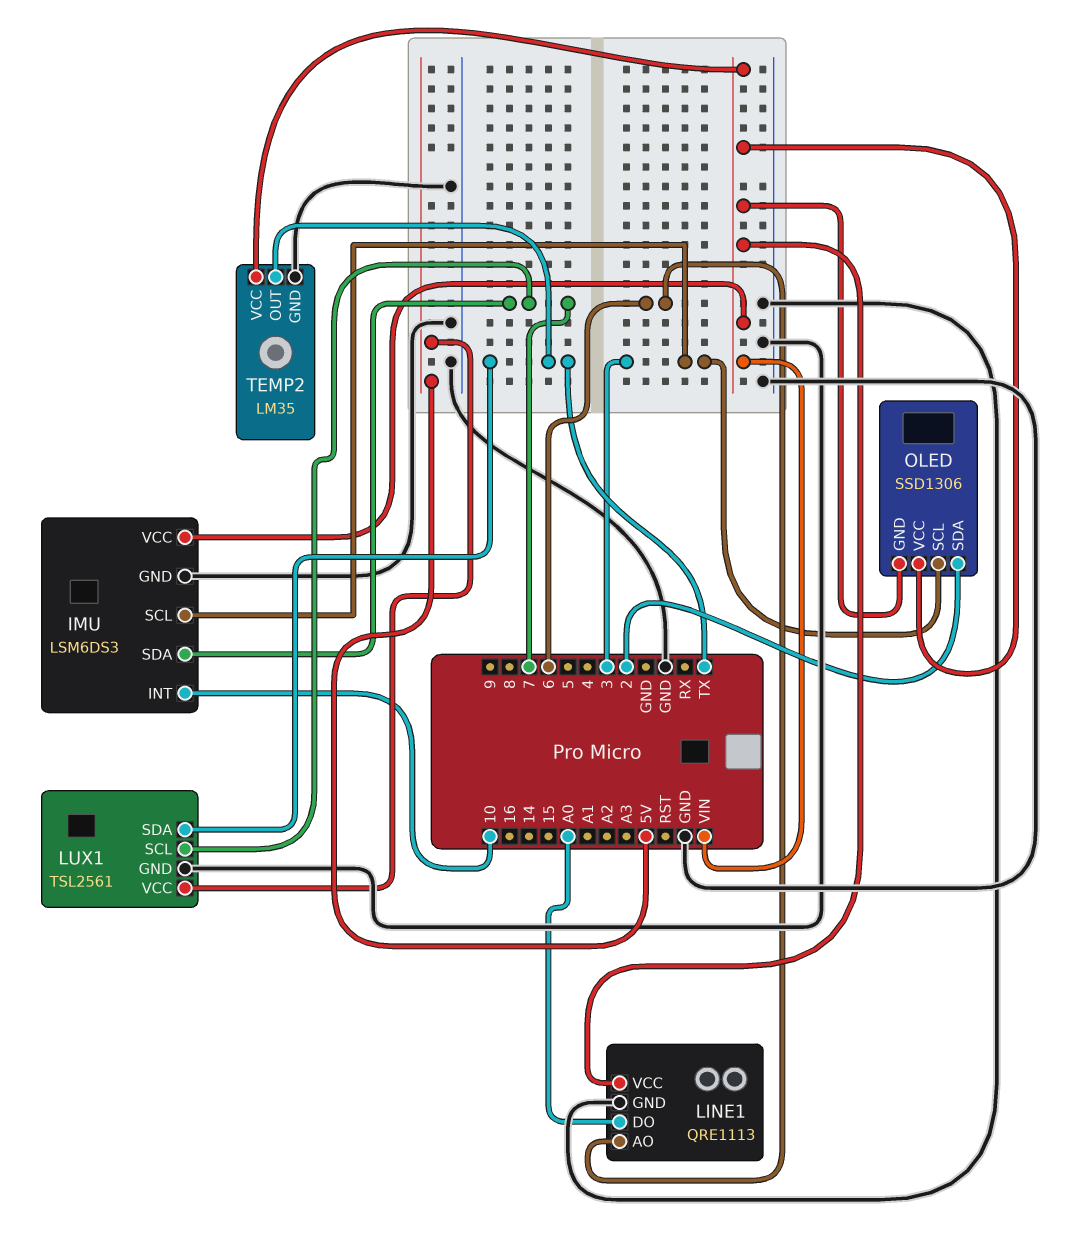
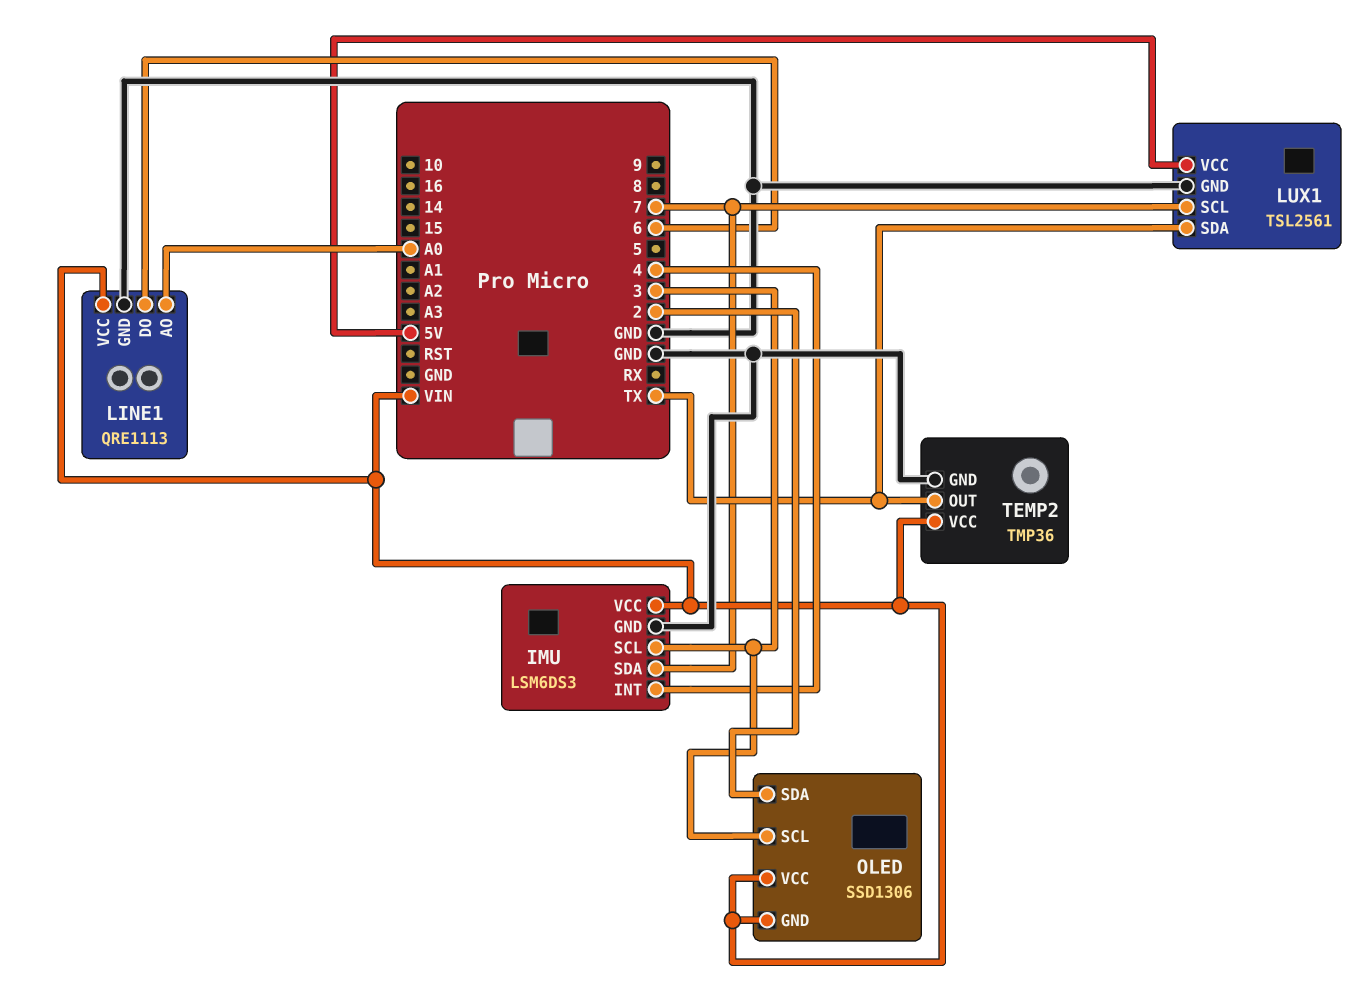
IMU pin INT: 10 -> 4
LINE1 pin AO: 6 -> A0
LINE1 pin DO: A0 -> 6
TEMP2: LM35 -> TMP36

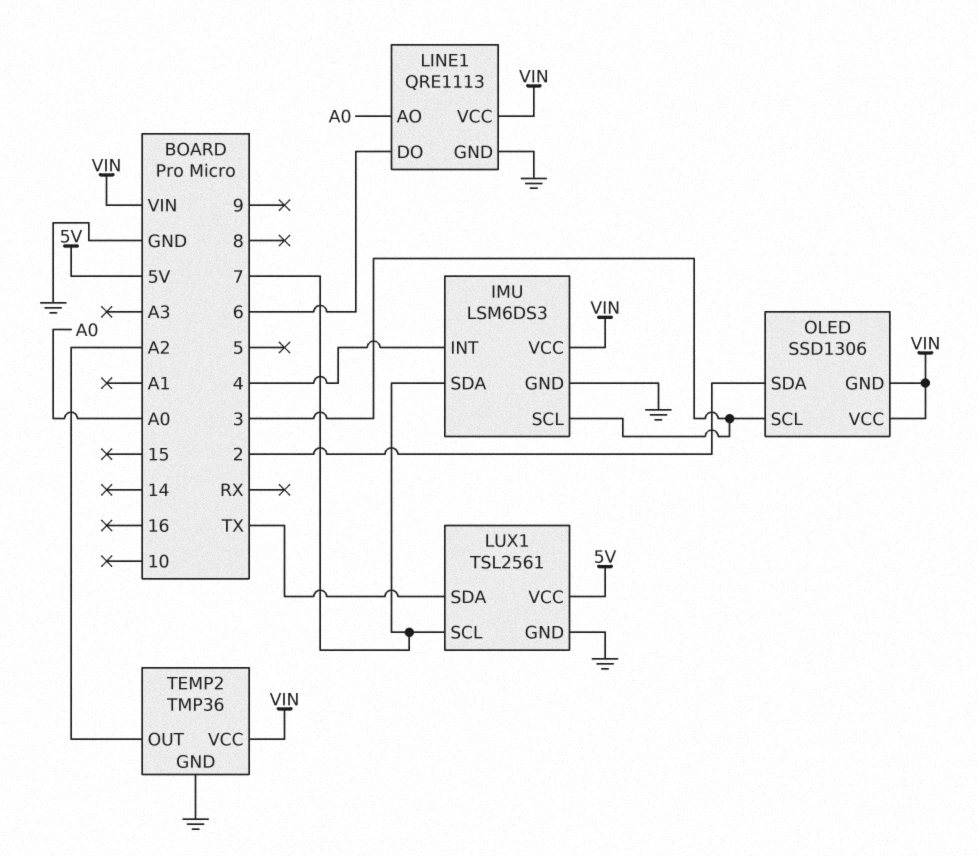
TEMP2 pin OUT: TX -> A2

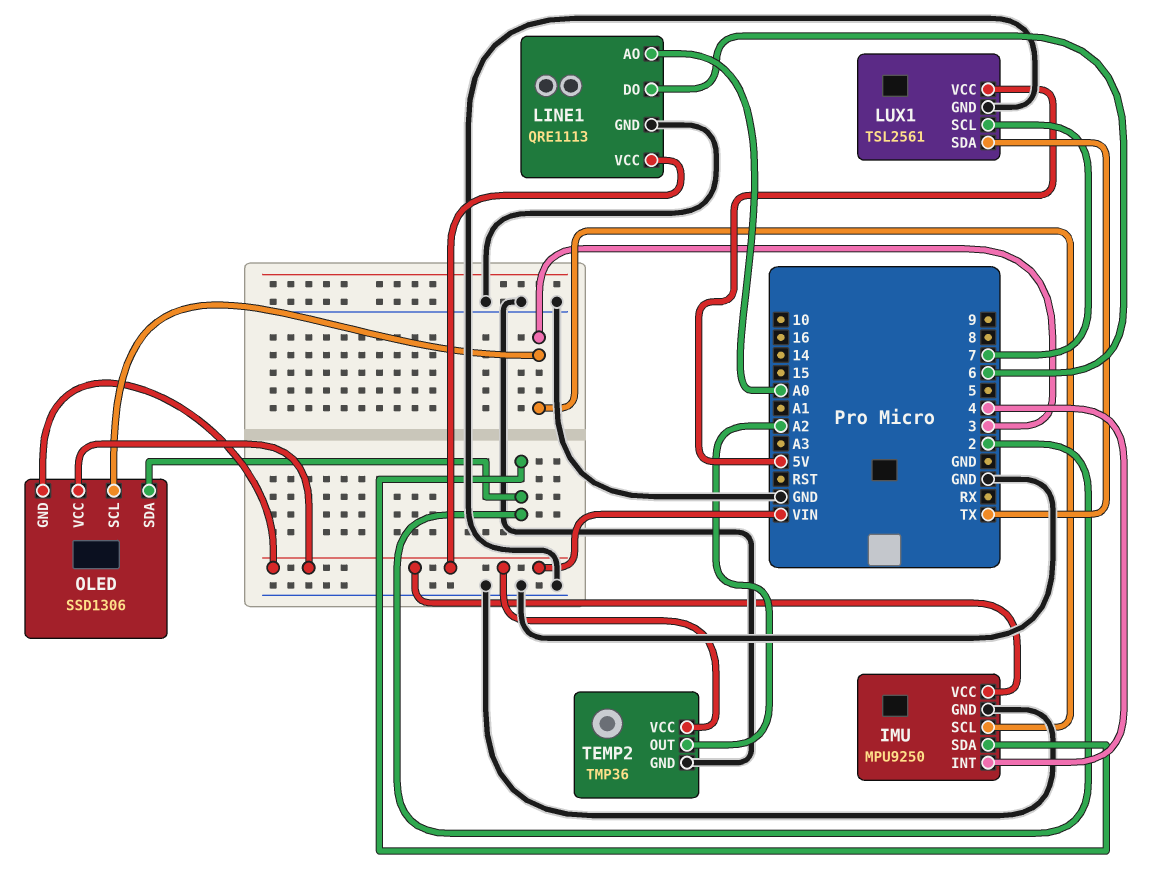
IMU: LSM6DS3 -> MPU9250
IMU pin SDA: 7 -> 2

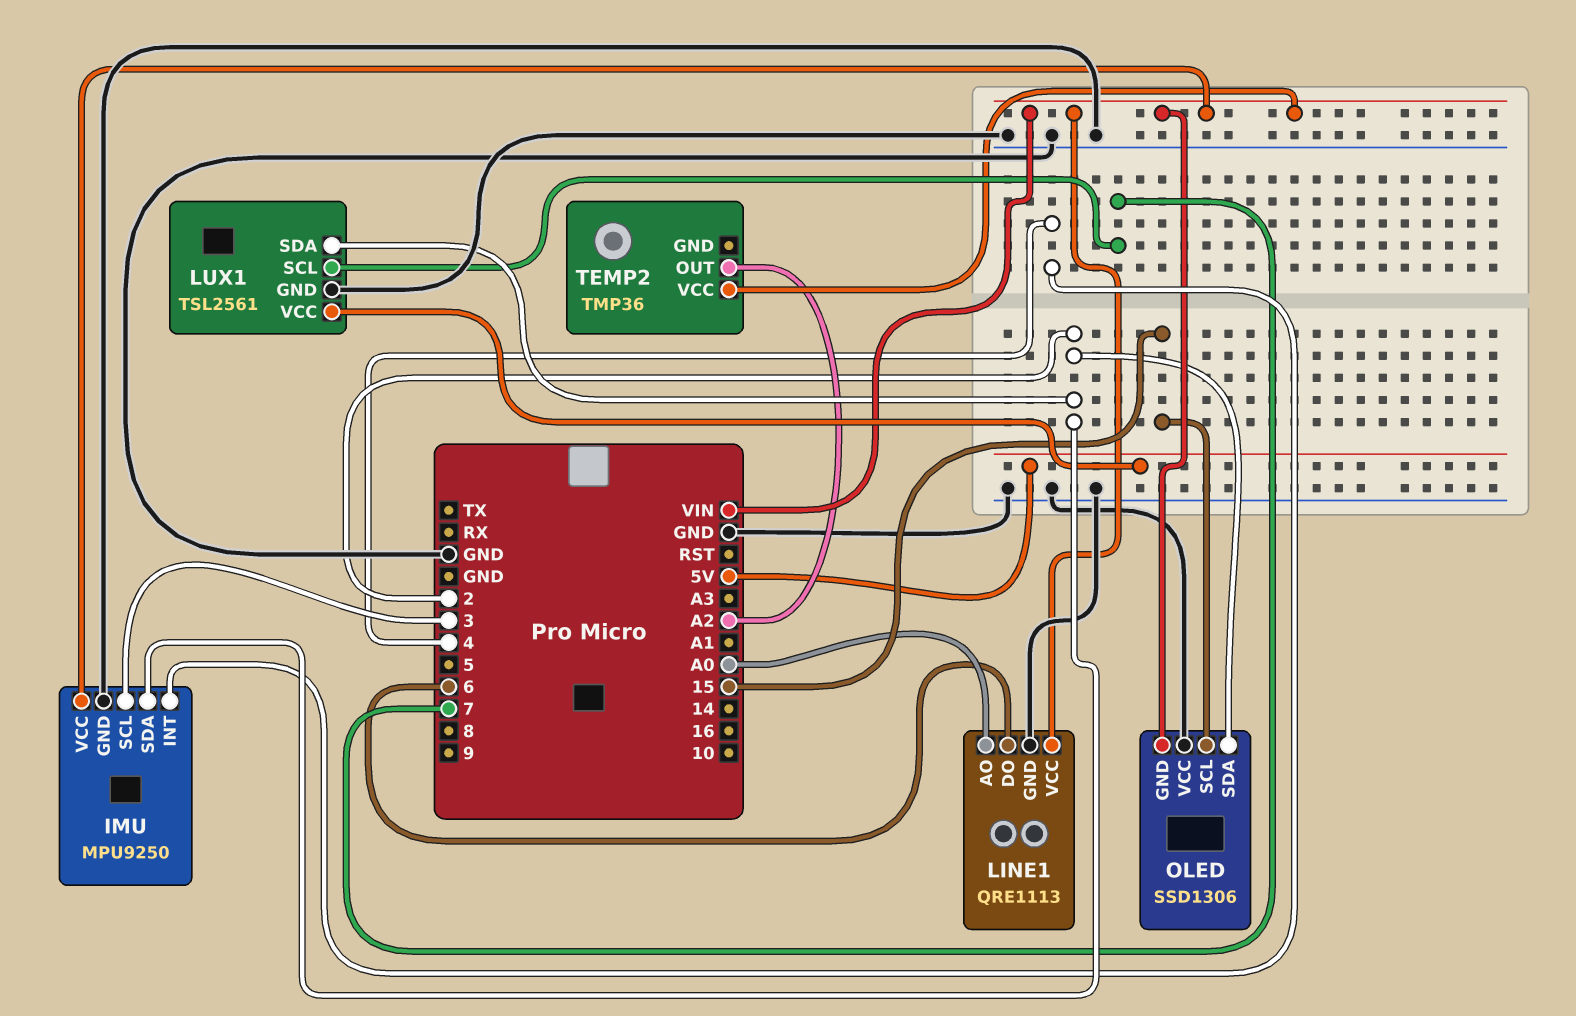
LUX1 pin SDA: TX -> 2
OLED pin SCL: 3 -> 15
OLED pin VCC: VIN -> GND
TEMP2 pin GND: GND -> none

